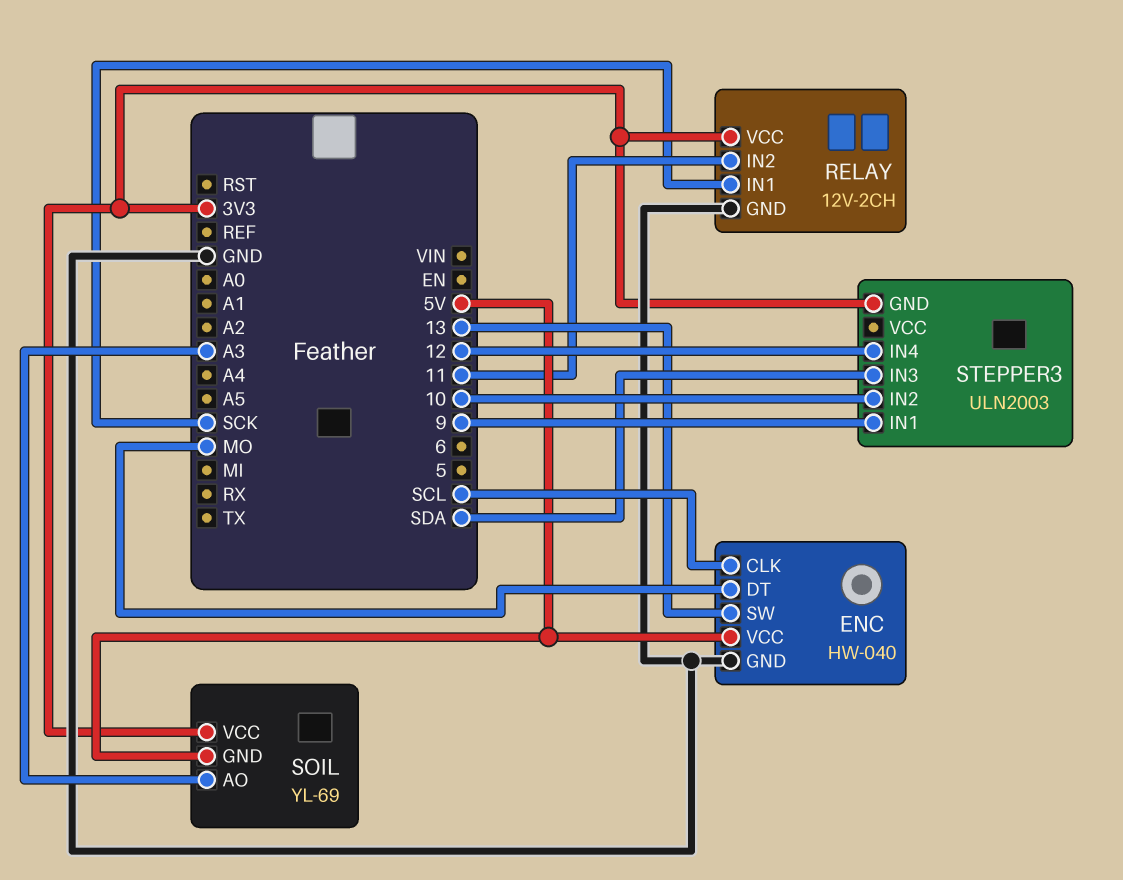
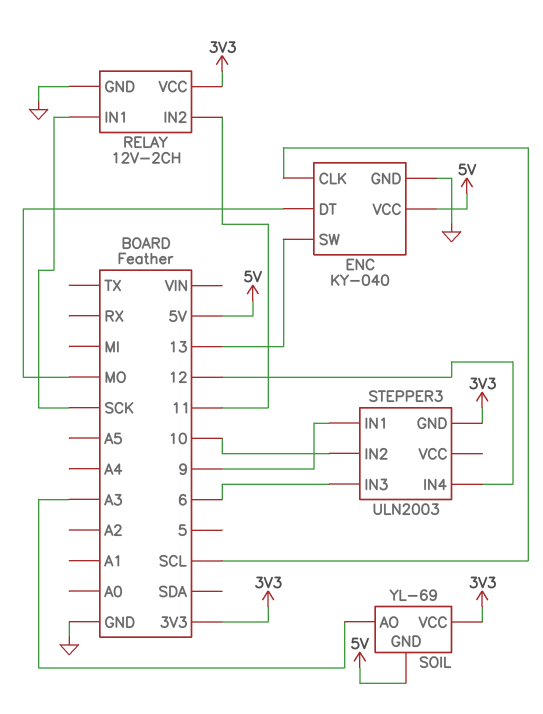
ENC: HW-040 -> KY-040
STEPPER3 pin IN3: SDA -> 6

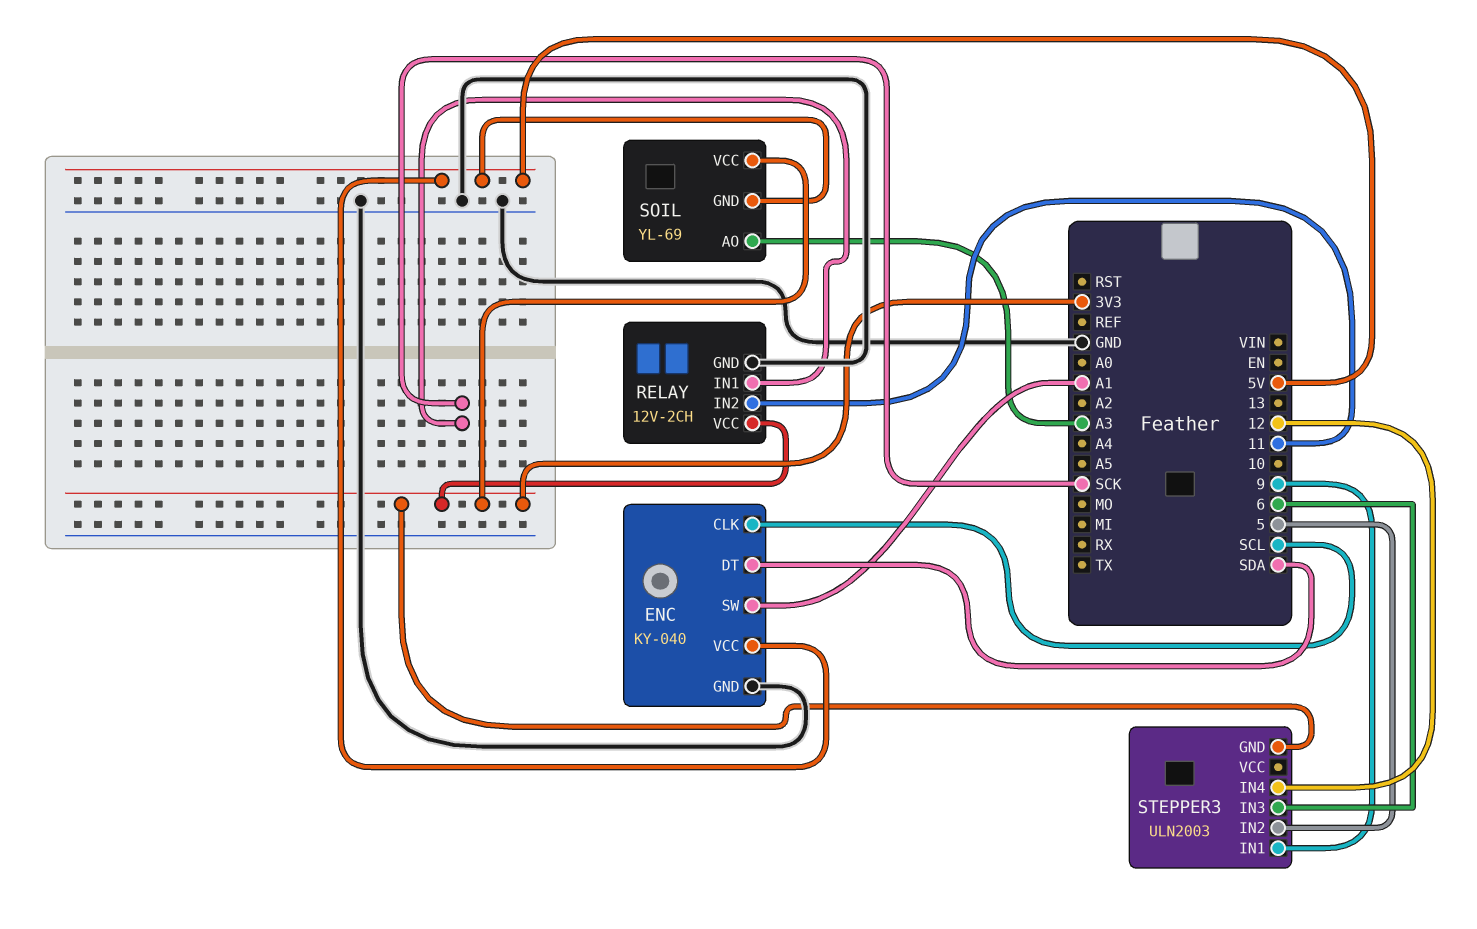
ENC pin DT: MO -> SDA
ENC pin SW: 13 -> A1
STEPPER3 pin IN2: 10 -> 5

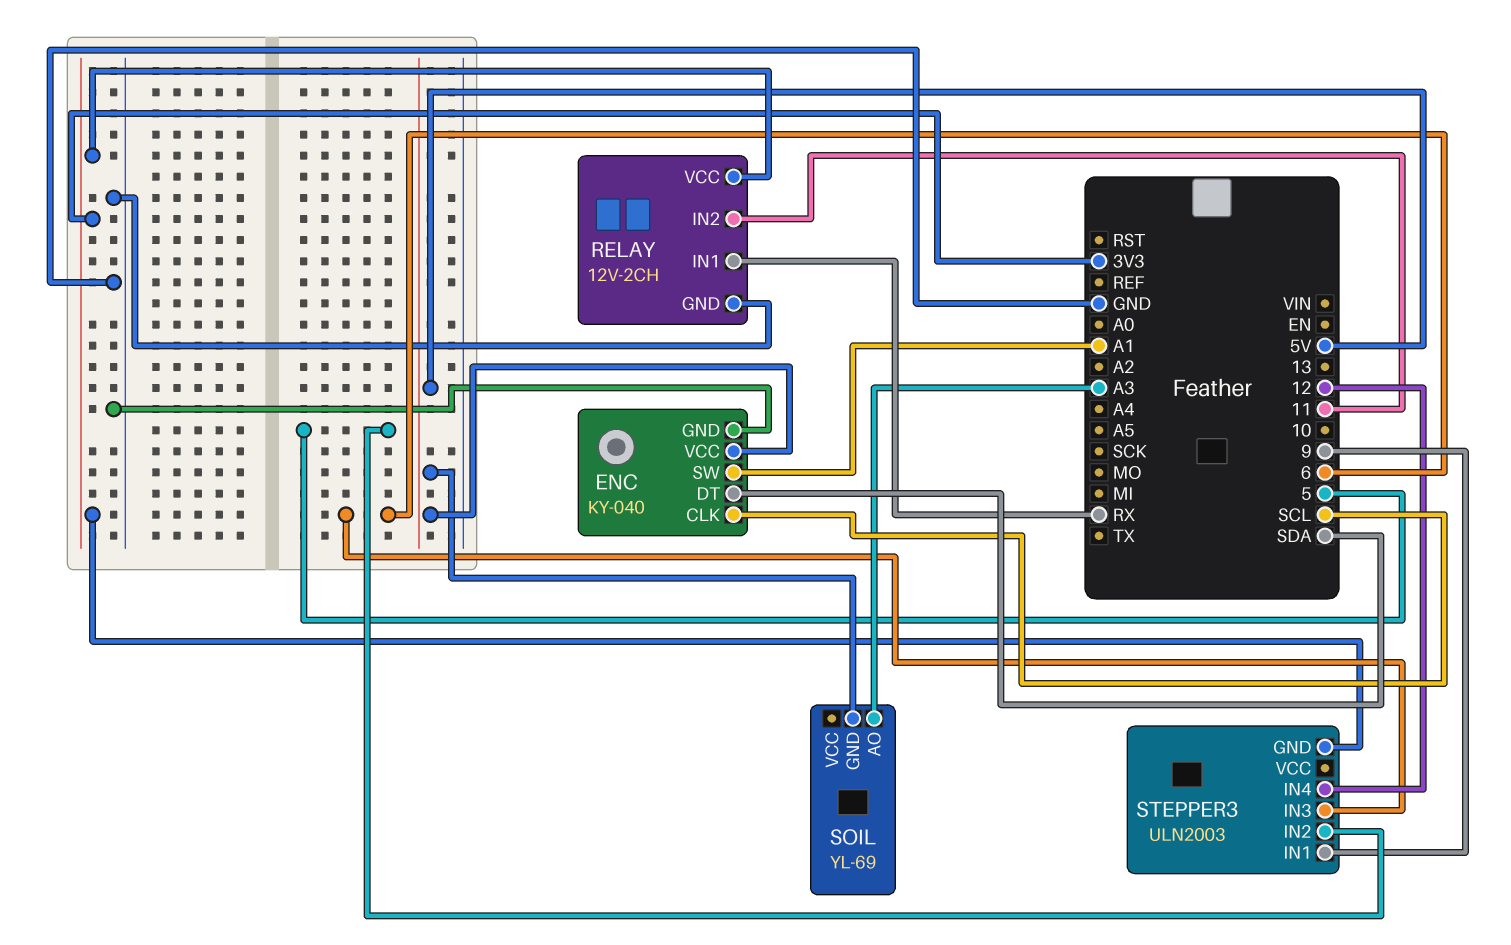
RELAY pin IN1: SCK -> RX
SOIL pin VCC: 3V3 -> none

